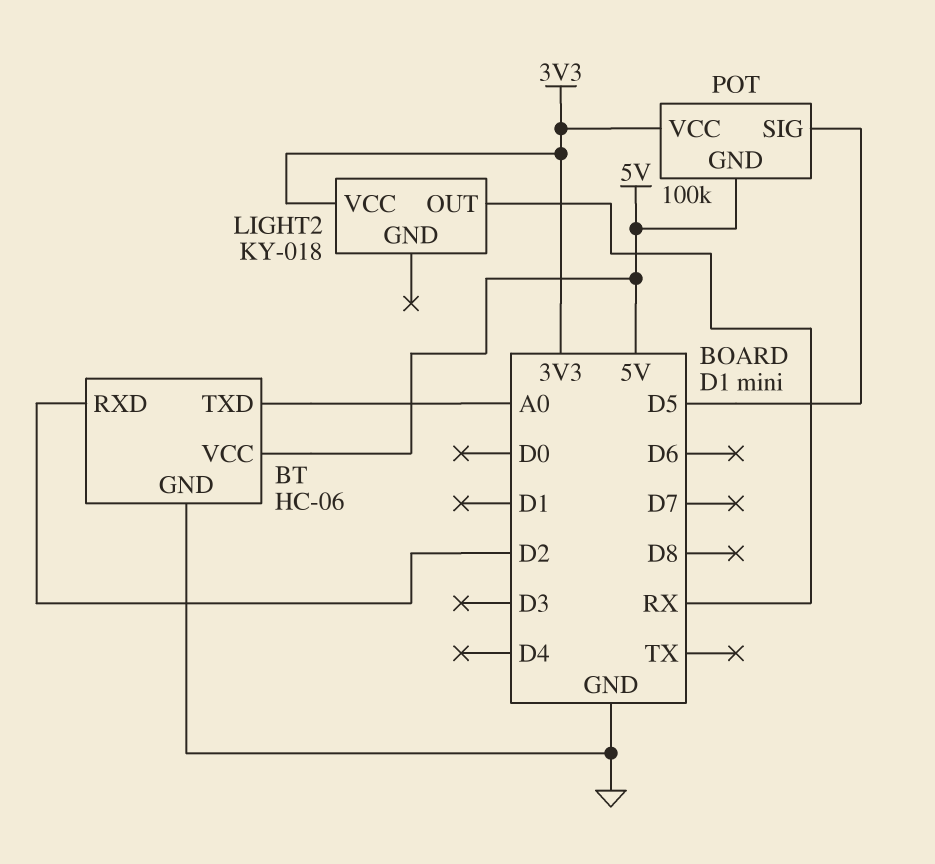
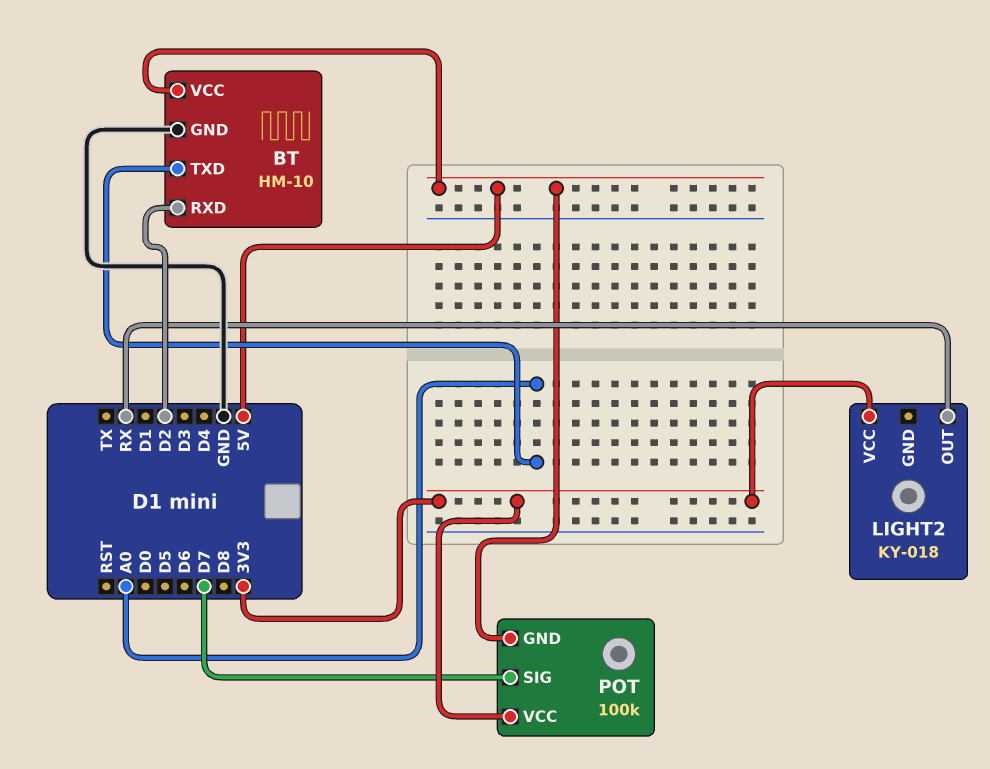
BT: HC-06 -> HM-10
POT pin SIG: D5 -> D7

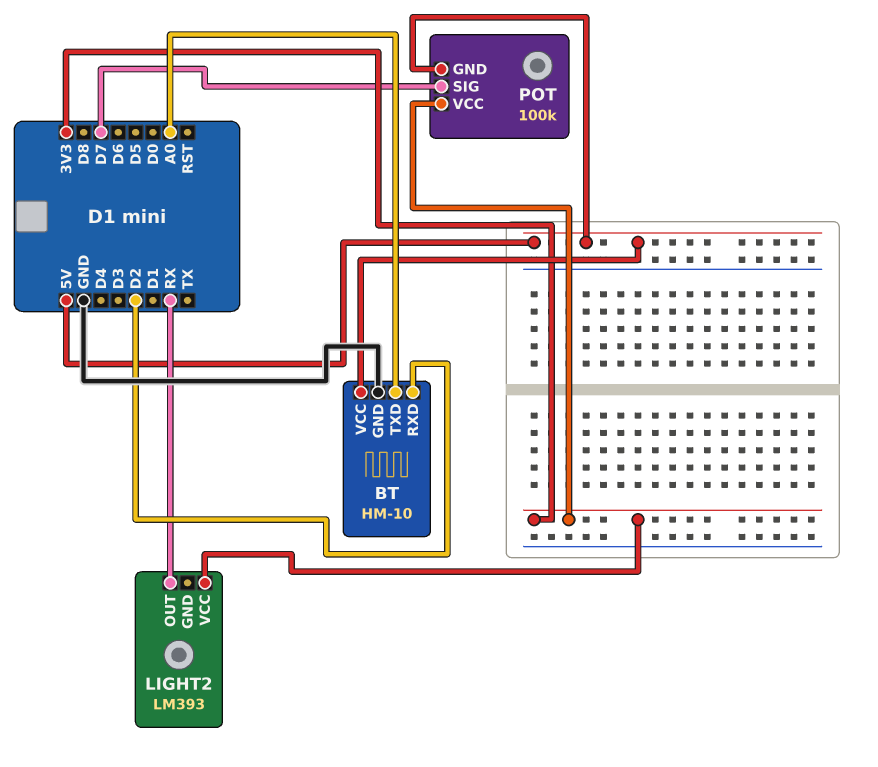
LIGHT2: KY-018 -> LM393

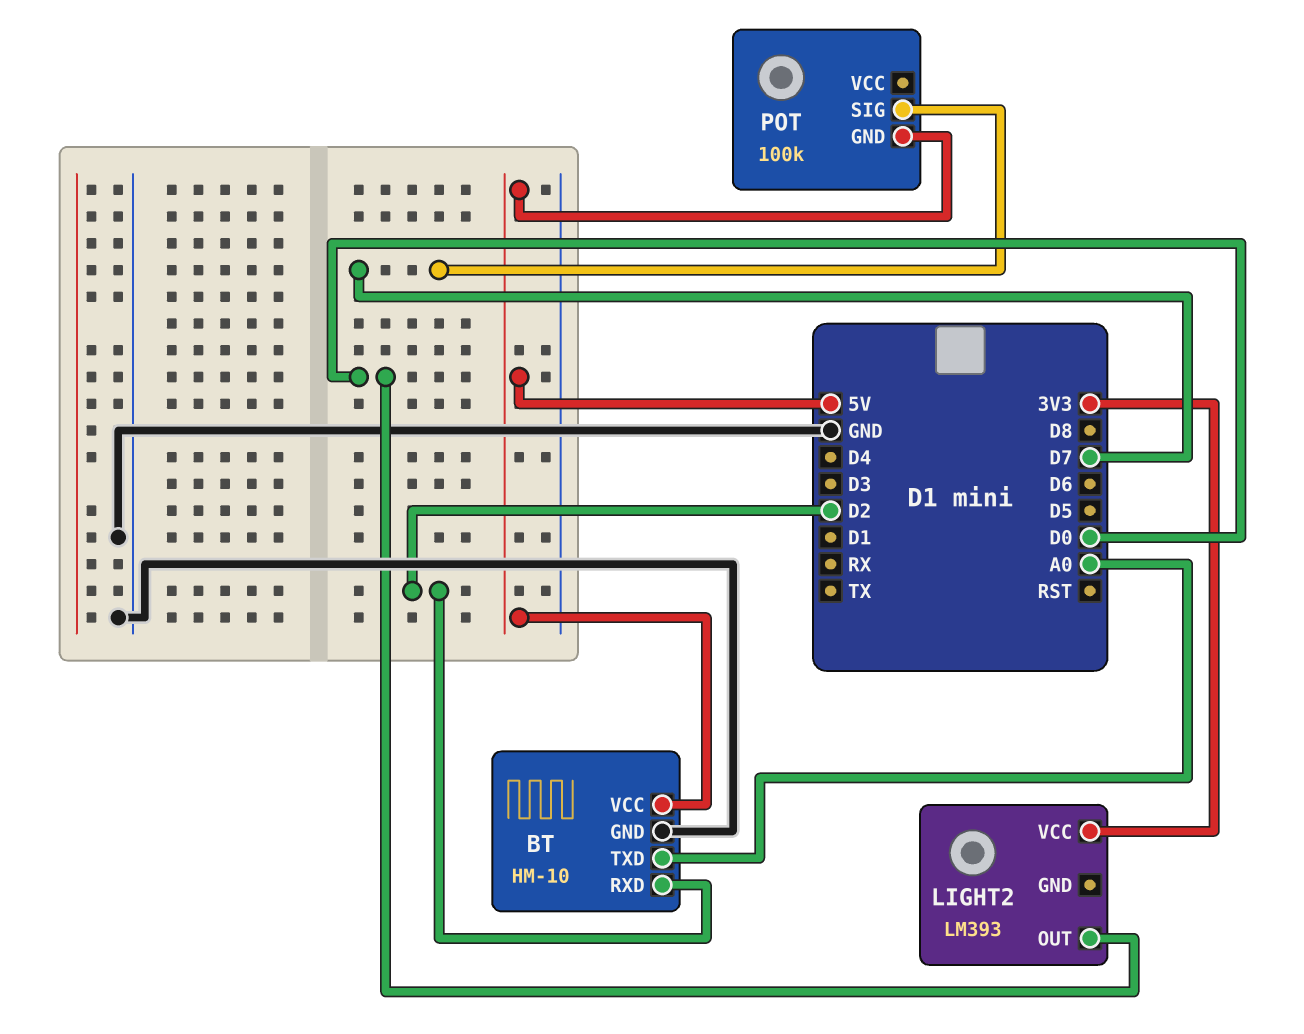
LIGHT2 pin OUT: RX -> D0
POT pin VCC: 3V3 -> none

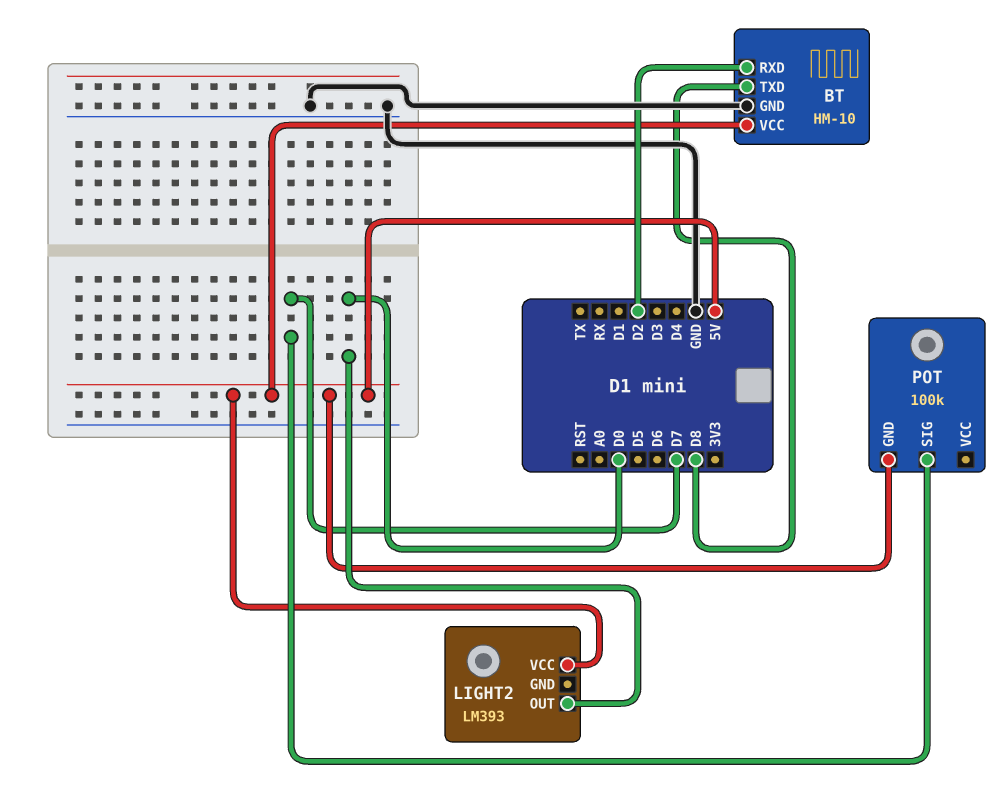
BT pin TXD: A0 -> D8
LIGHT2 pin VCC: 3V3 -> 5V

